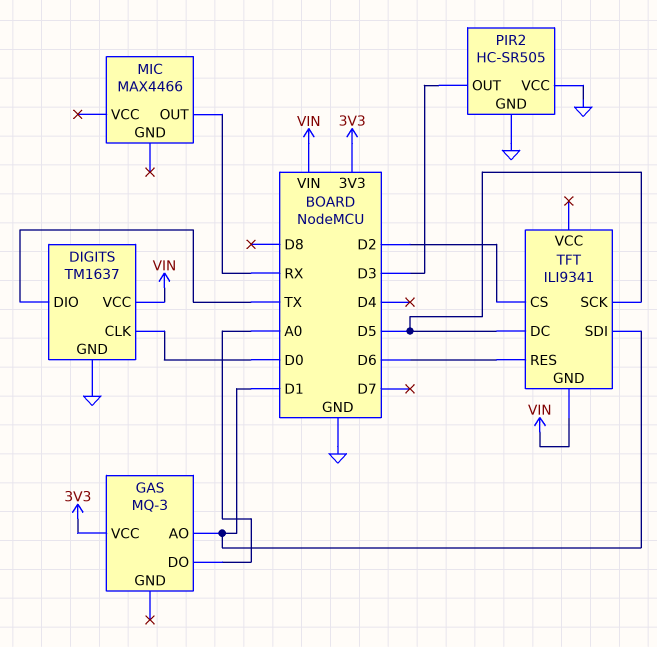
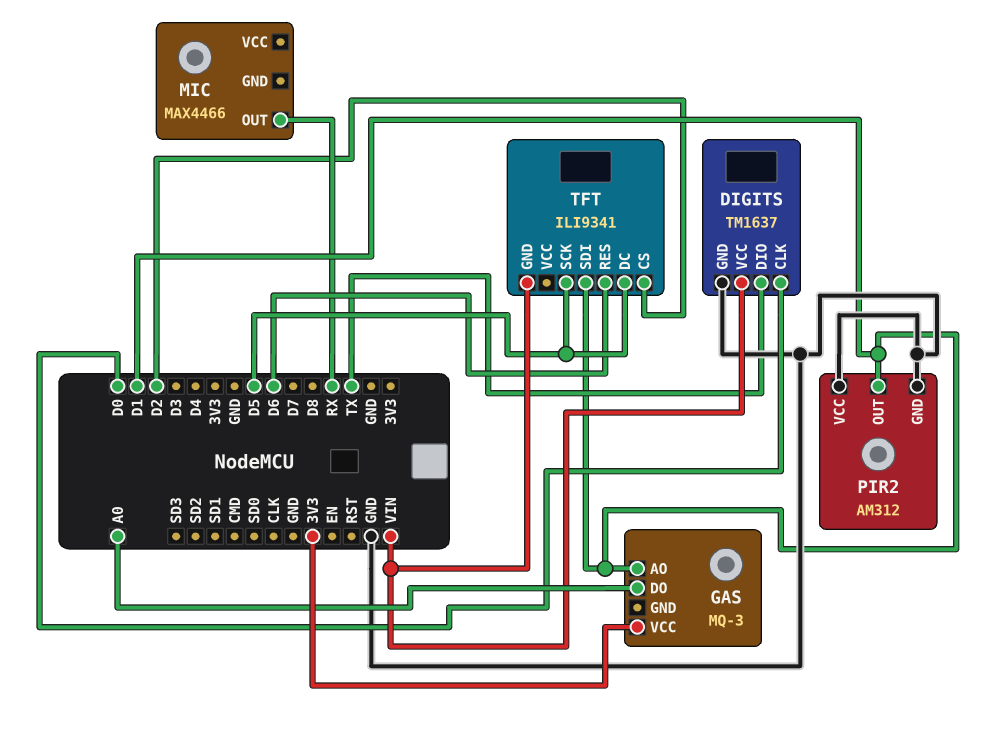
PIR2: HC-SR505 -> AM312
PIR2 pin OUT: D3 -> D1

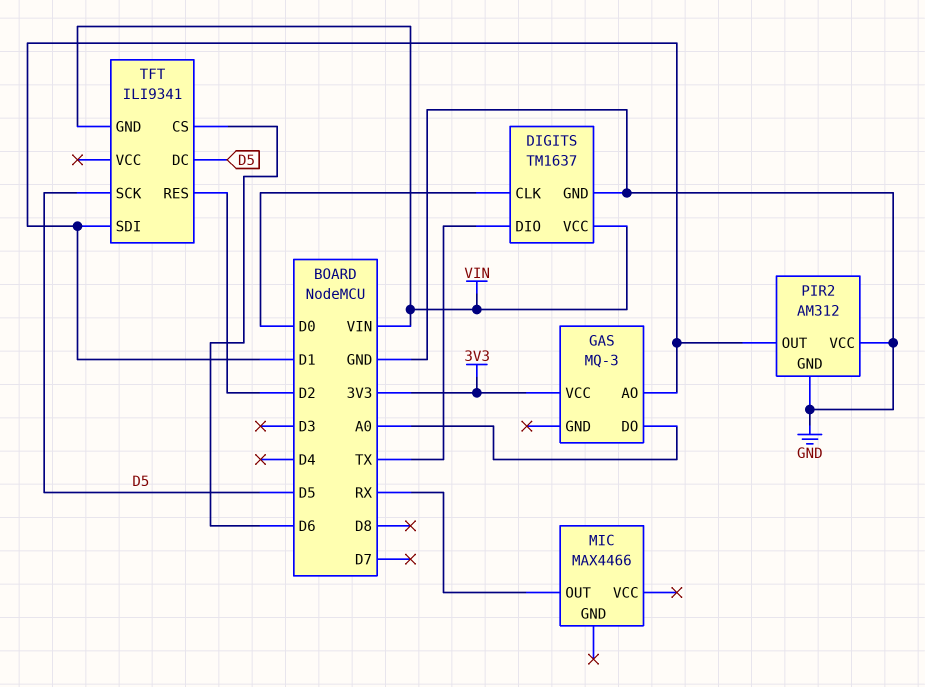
TFT pin CS: D2 -> D6
TFT pin RES: D6 -> D2

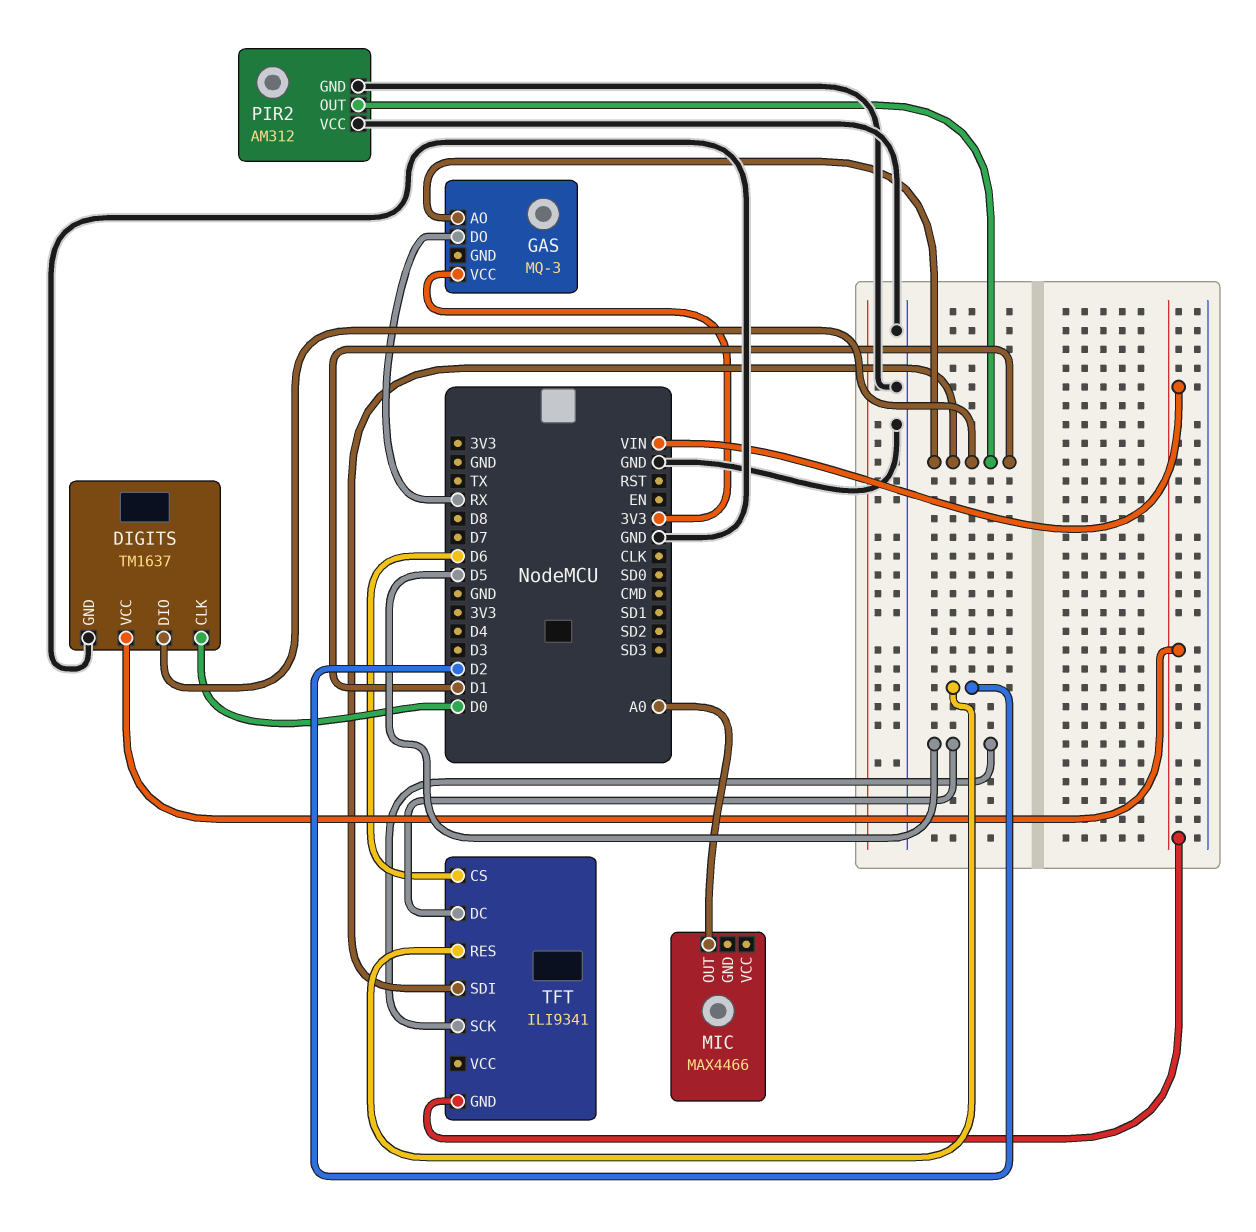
DIGITS pin DIO: TX -> D1
GAS pin DO: A0 -> RX
MIC pin OUT: RX -> A0

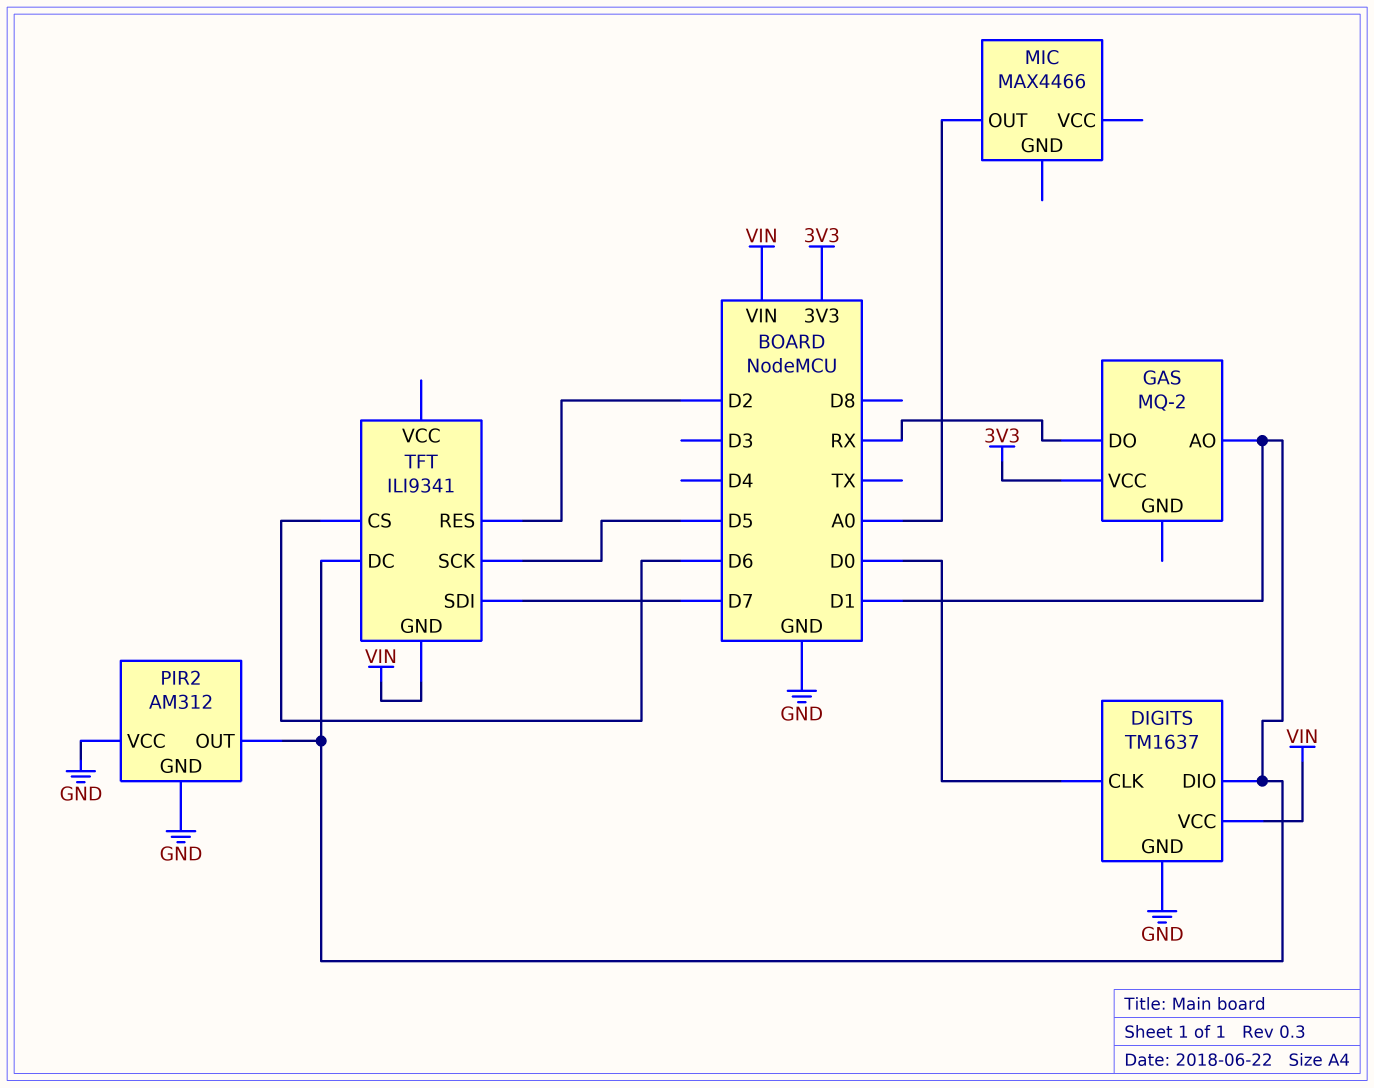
GAS: MQ-3 -> MQ-2
TFT pin DC: D5 -> D1
TFT pin SDI: D1 -> D7

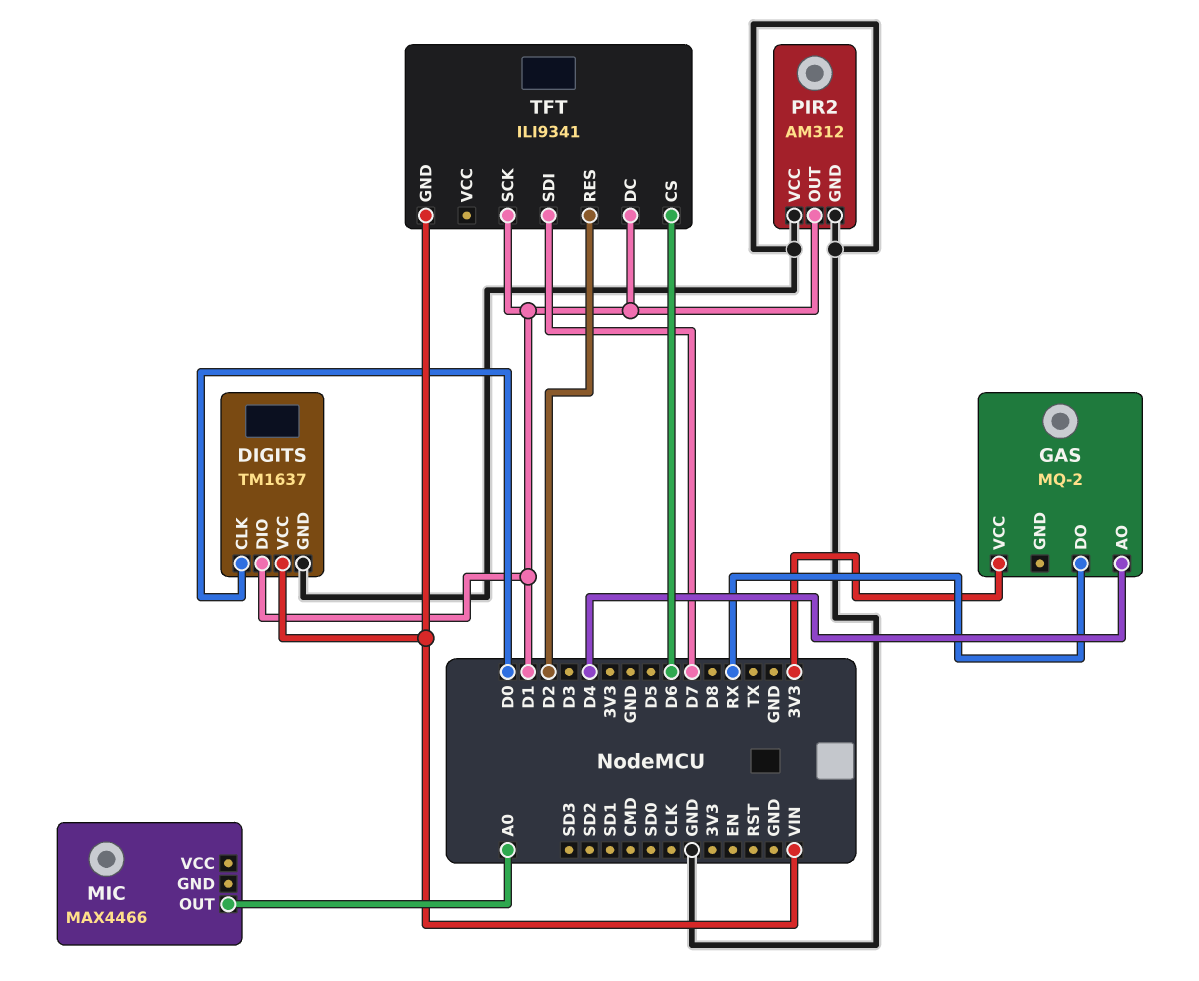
GAS pin AO: D1 -> D4
TFT pin SCK: D5 -> D1

